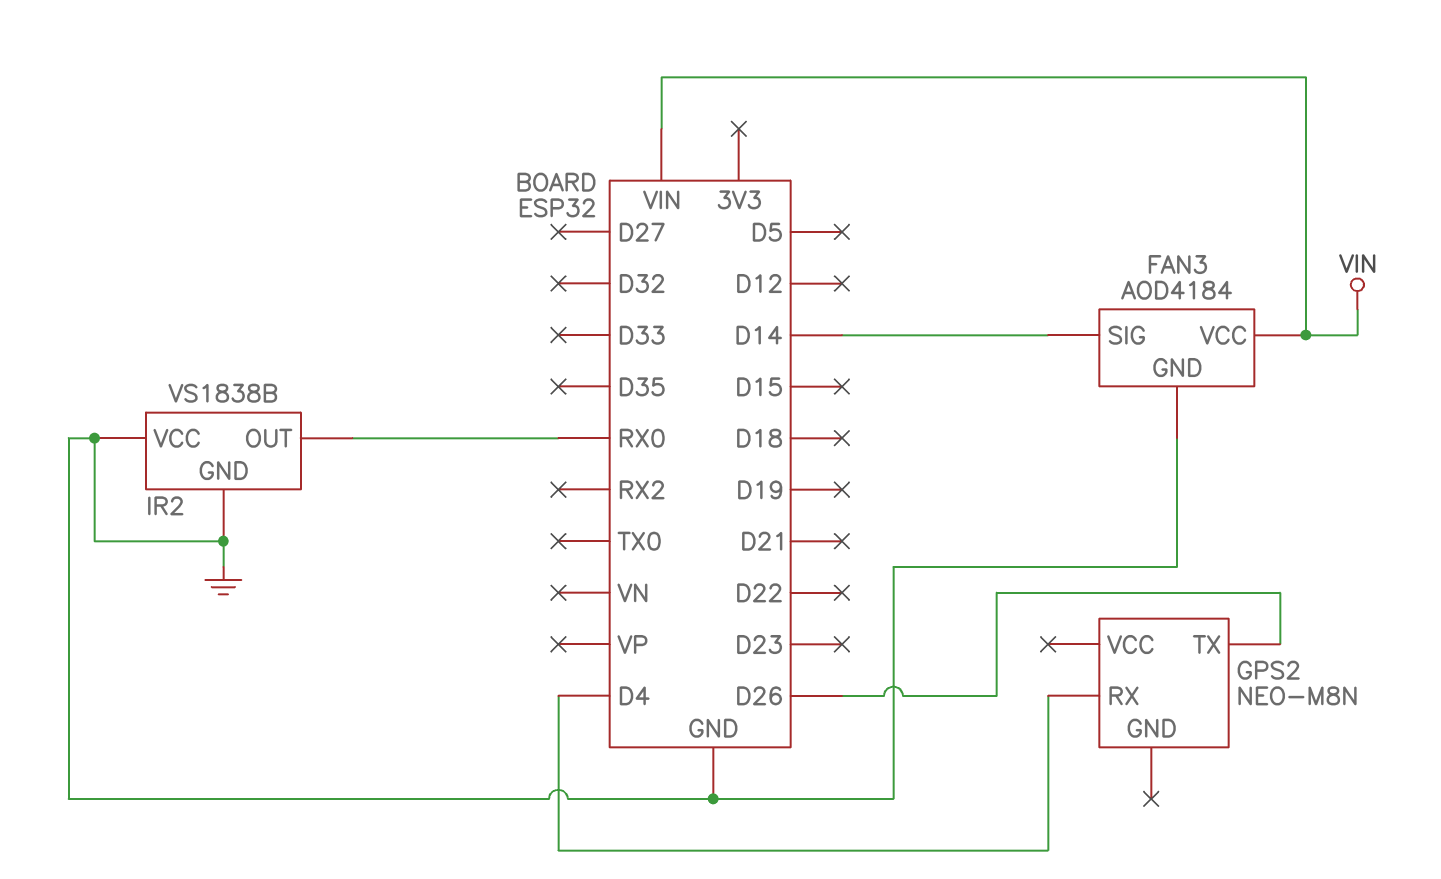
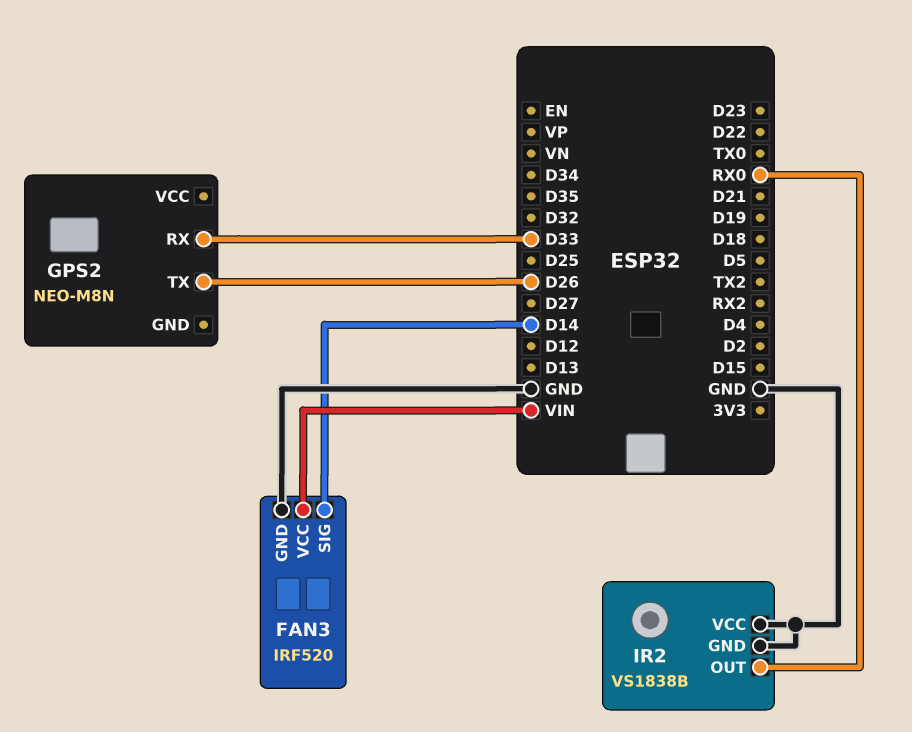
FAN3: AOD4184 -> IRF520
GPS2 pin RX: D4 -> D33

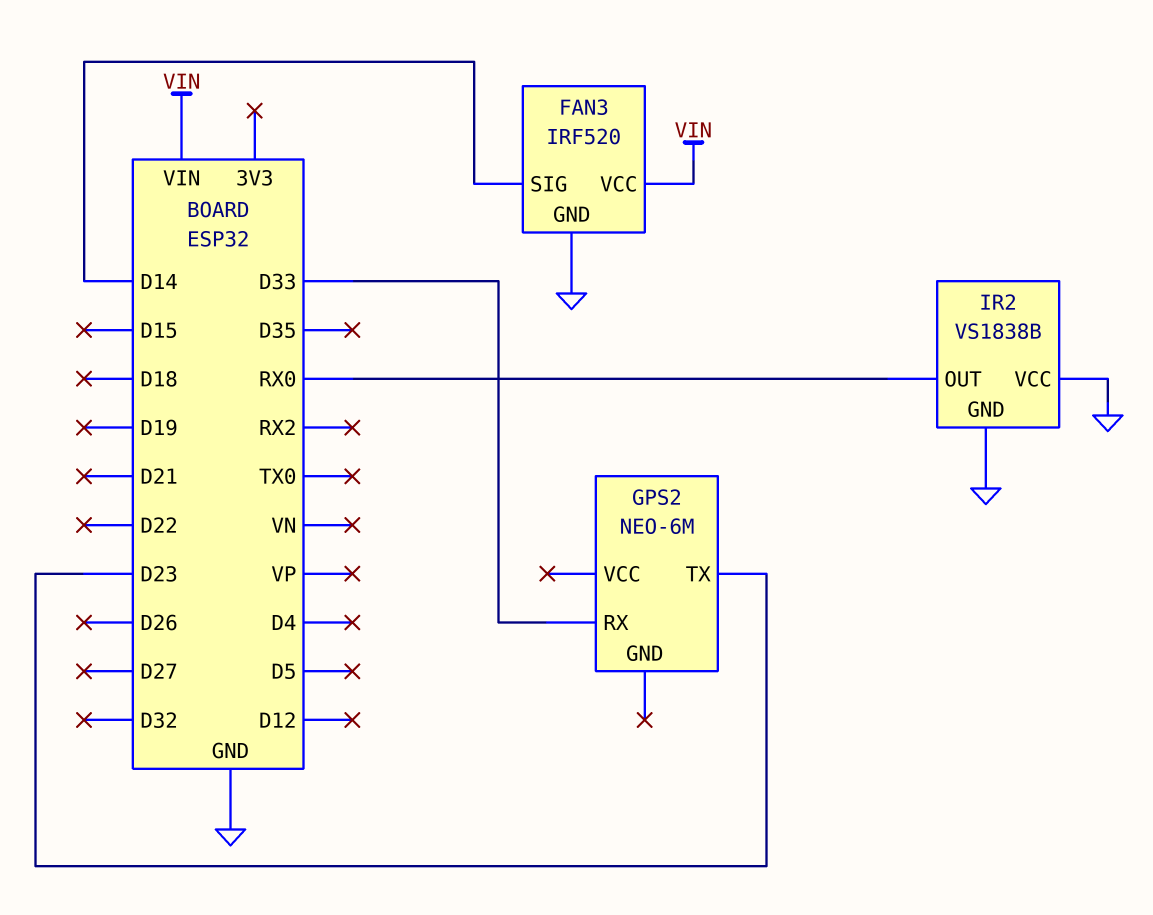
GPS2: NEO-M8N -> NEO-6M
GPS2 pin TX: D26 -> D23

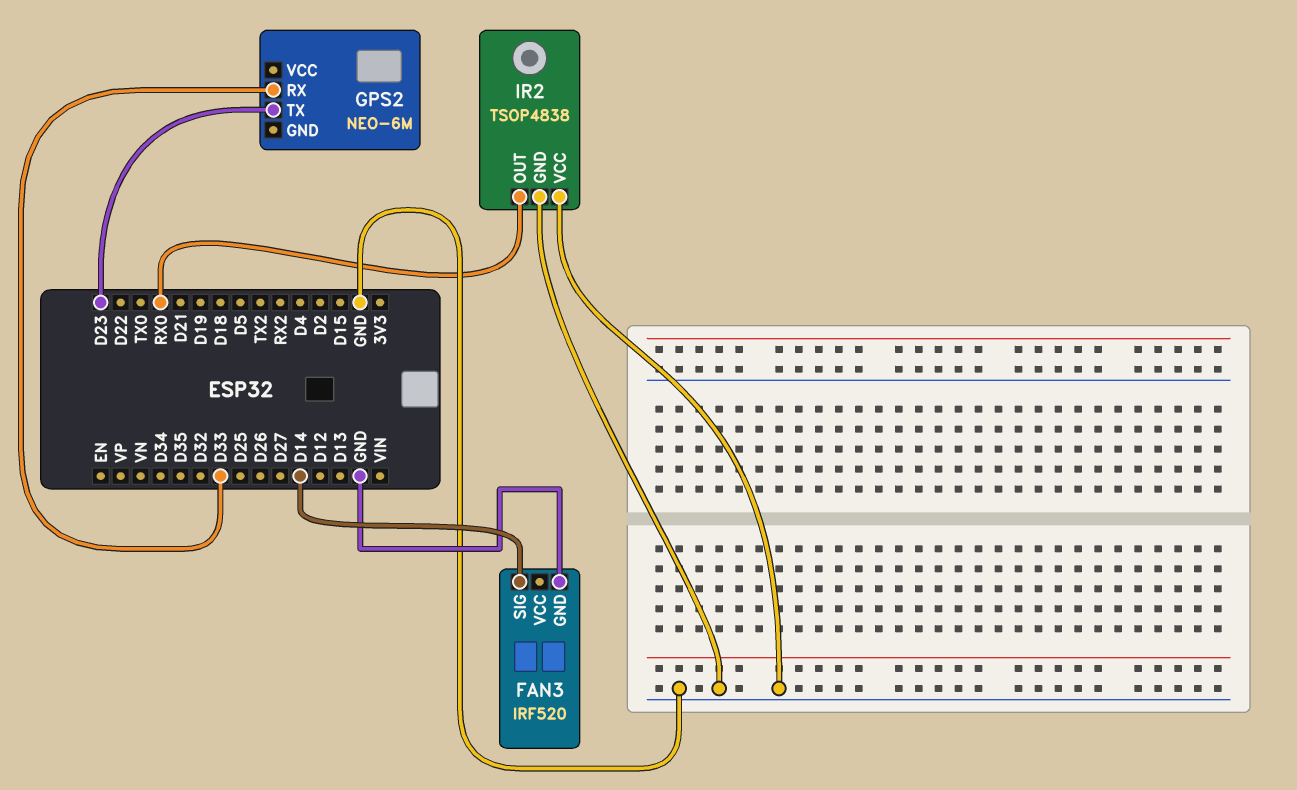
FAN3 pin VCC: VIN -> none
IR2: VS1838B -> TSOP4838

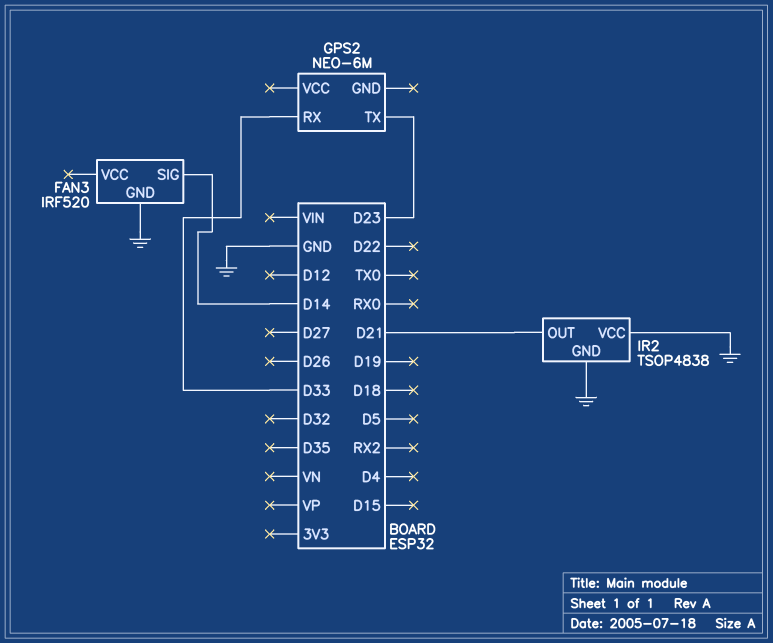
IR2 pin OUT: RX0 -> D21

